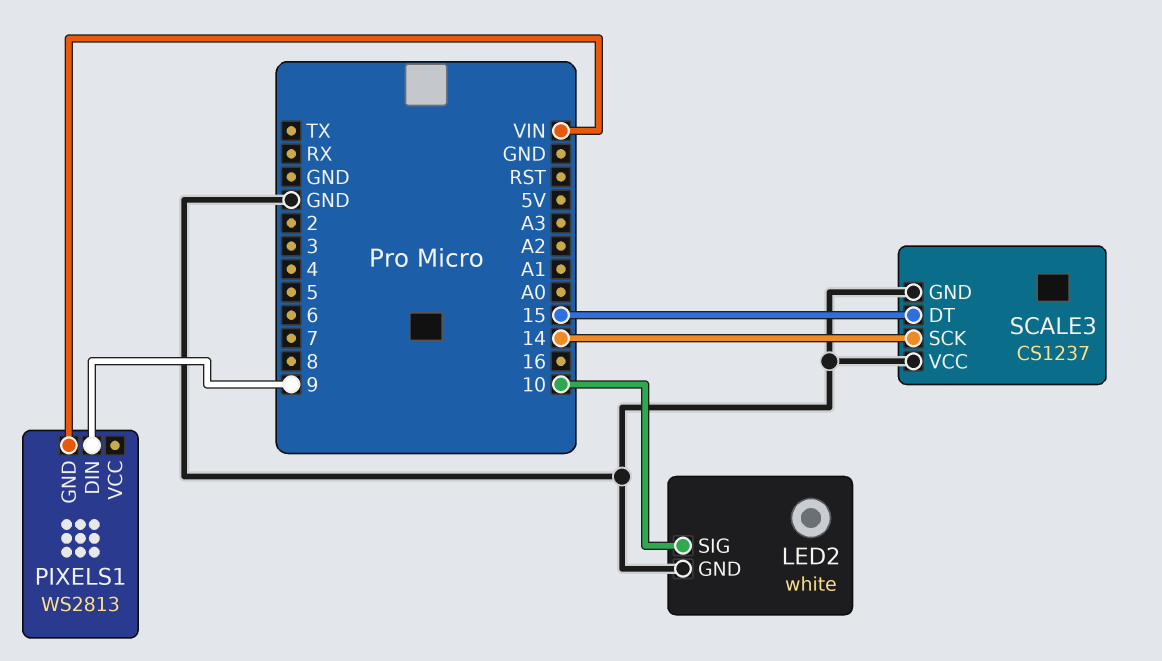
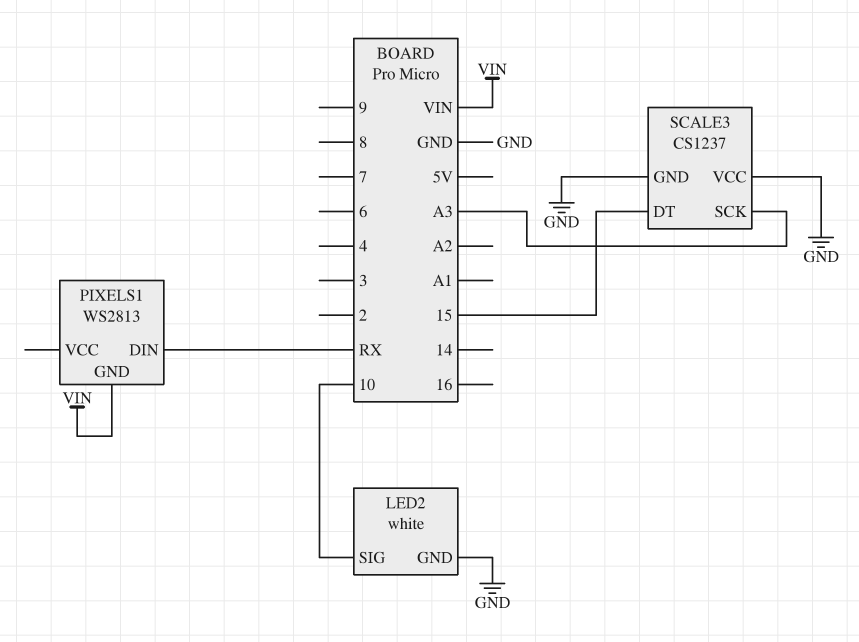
PIXELS1 pin DIN: 9 -> RX
SCALE3 pin SCK: 14 -> A3

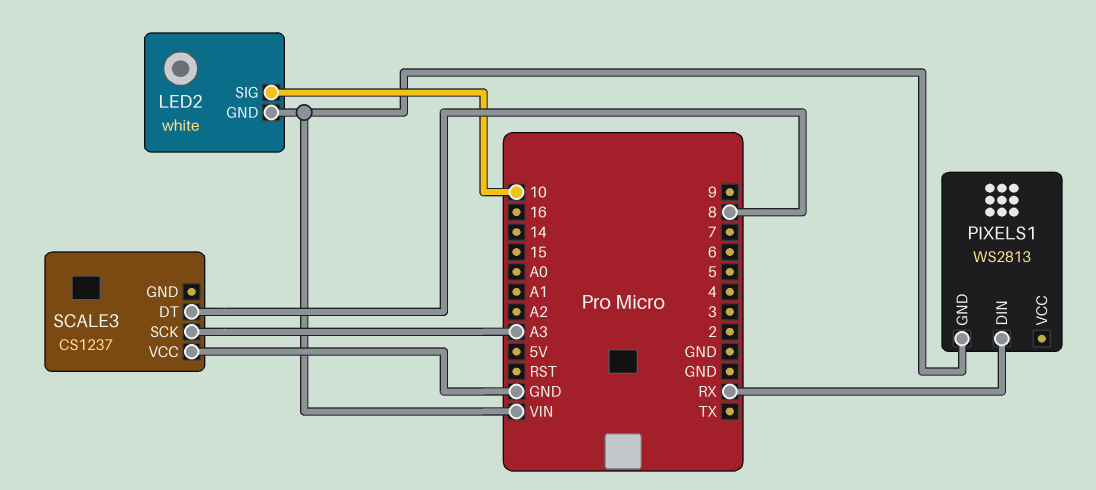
LED2 pin GND: GND -> VIN
SCALE3 pin DT: 15 -> 8
SCALE3 pin GND: GND -> none

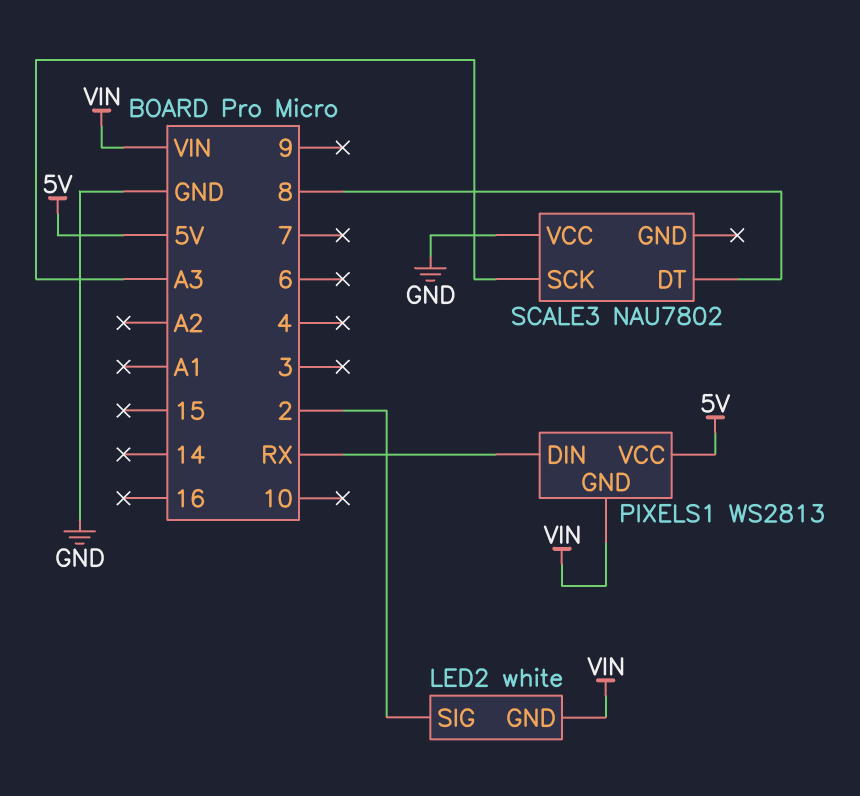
LED2 pin SIG: 10 -> 2
PIXELS1 pin VCC: none -> 5V
SCALE3: CS1237 -> NAU7802

